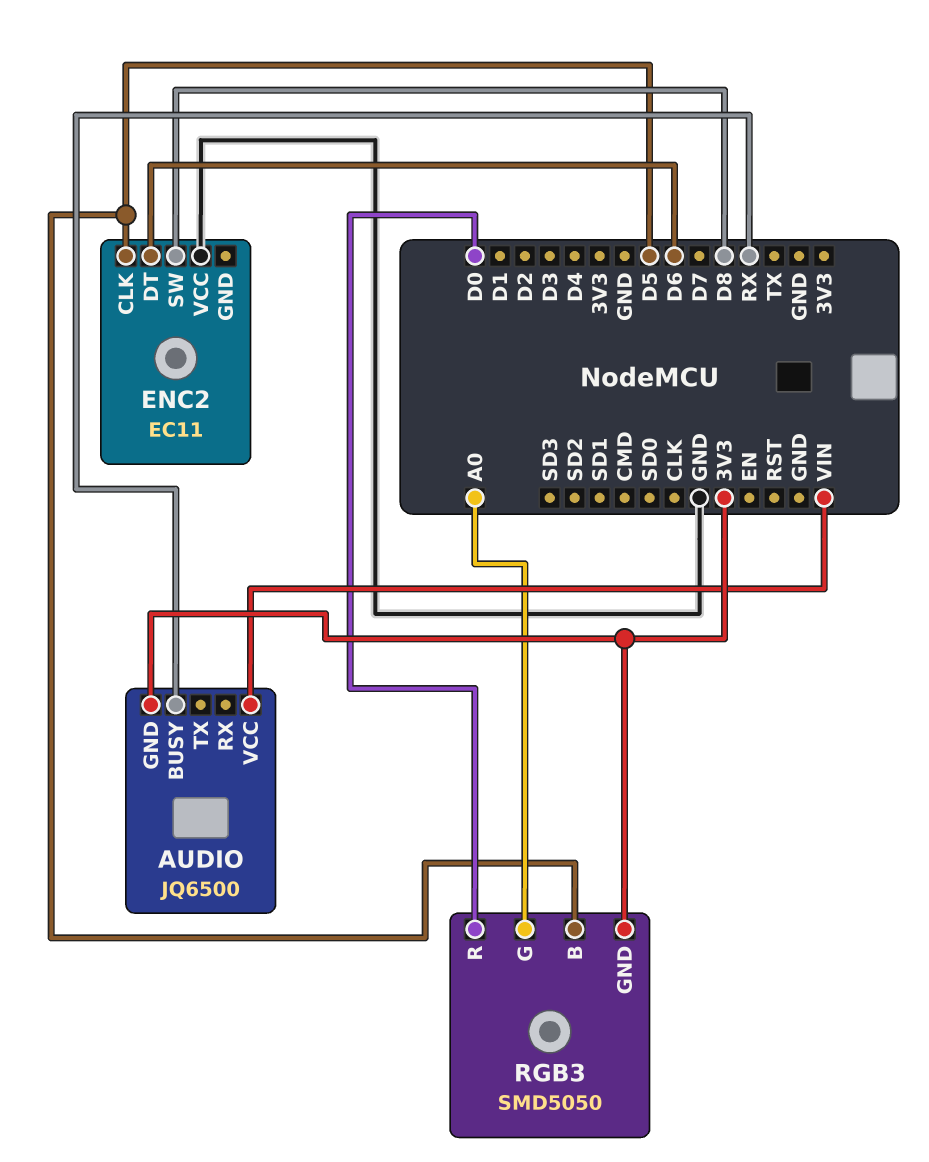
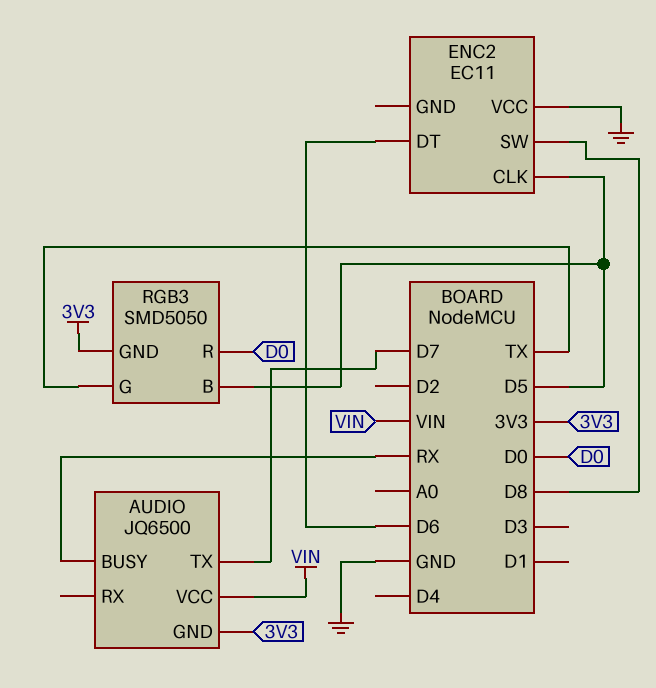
AUDIO pin TX: none -> D7
RGB3 pin G: A0 -> TX

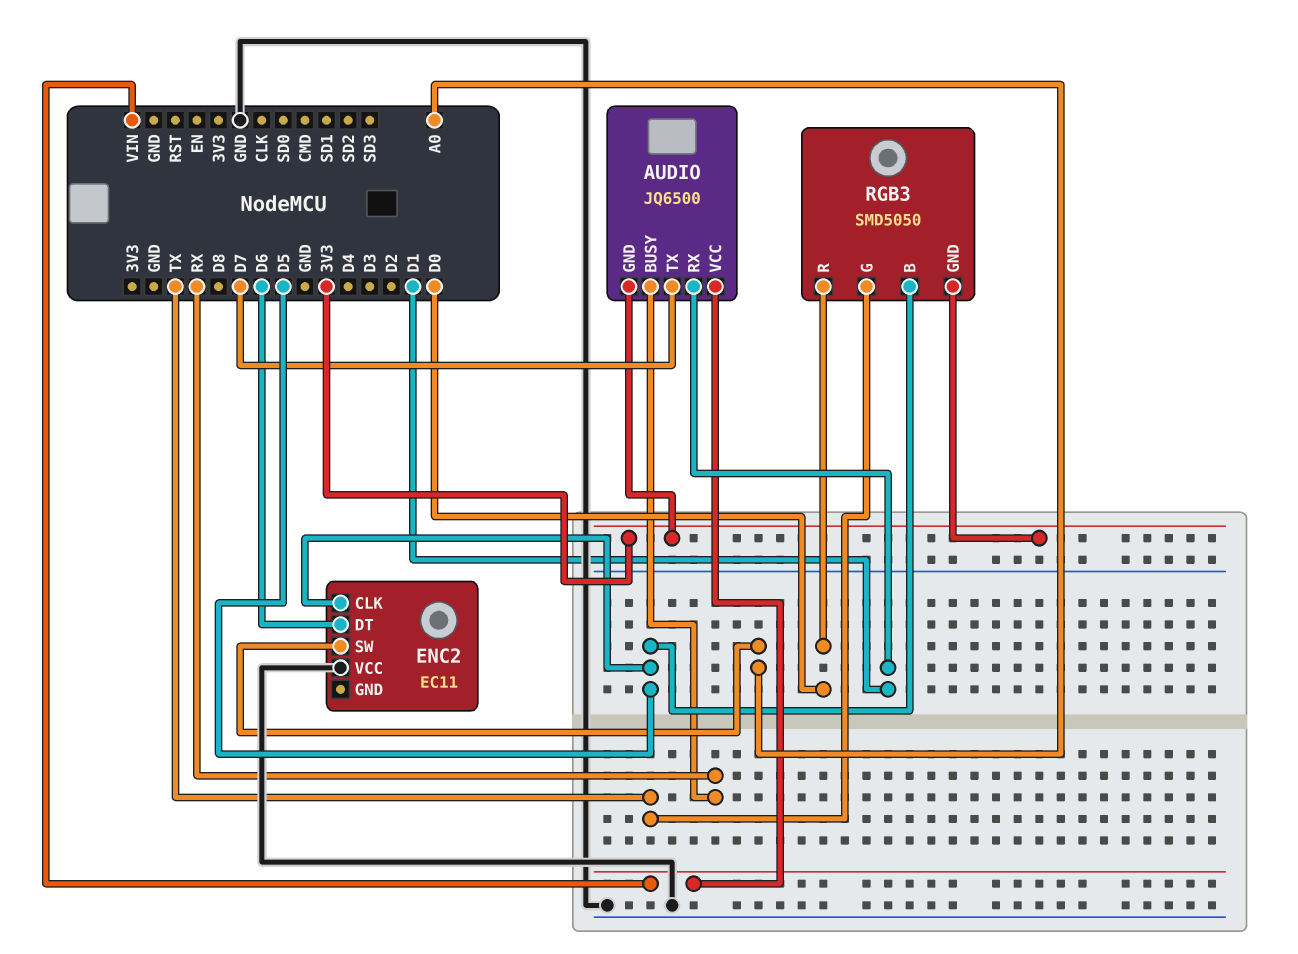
AUDIO pin RX: none -> D1
ENC2 pin SW: D8 -> A0

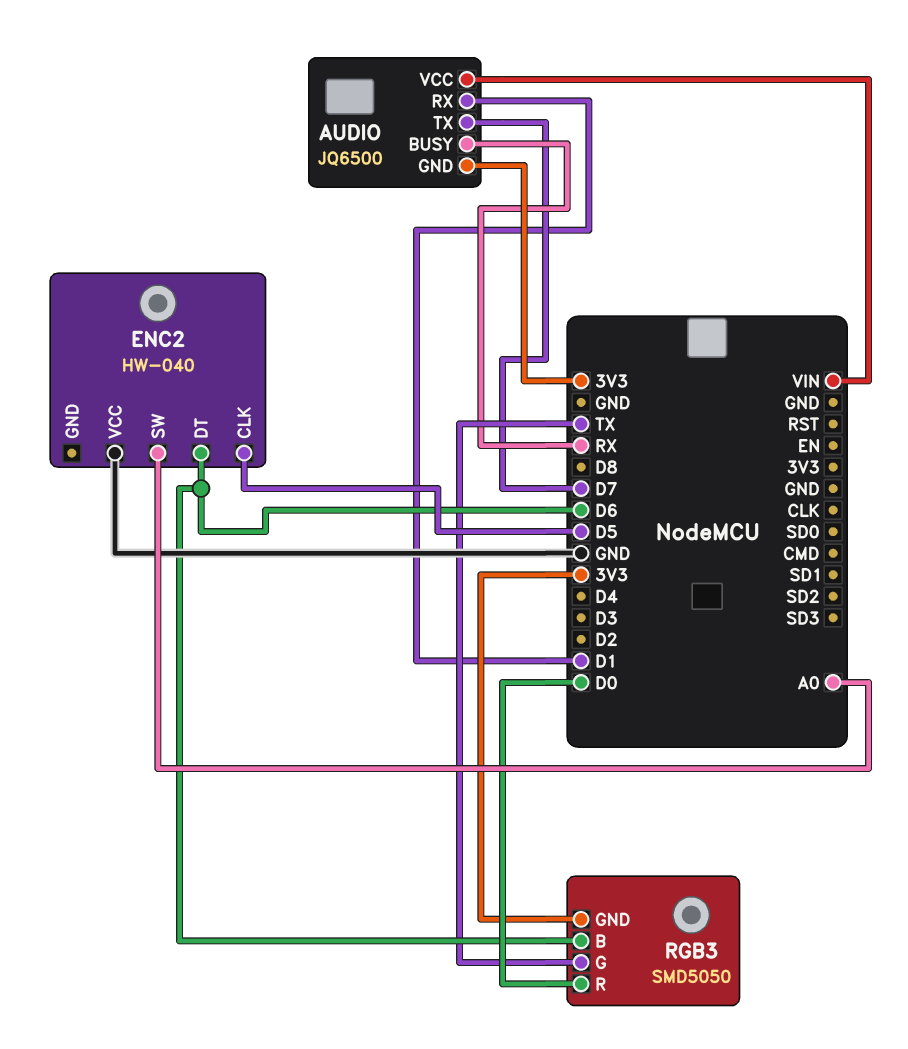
ENC2: EC11 -> HW-040
RGB3 pin B: D5 -> D6

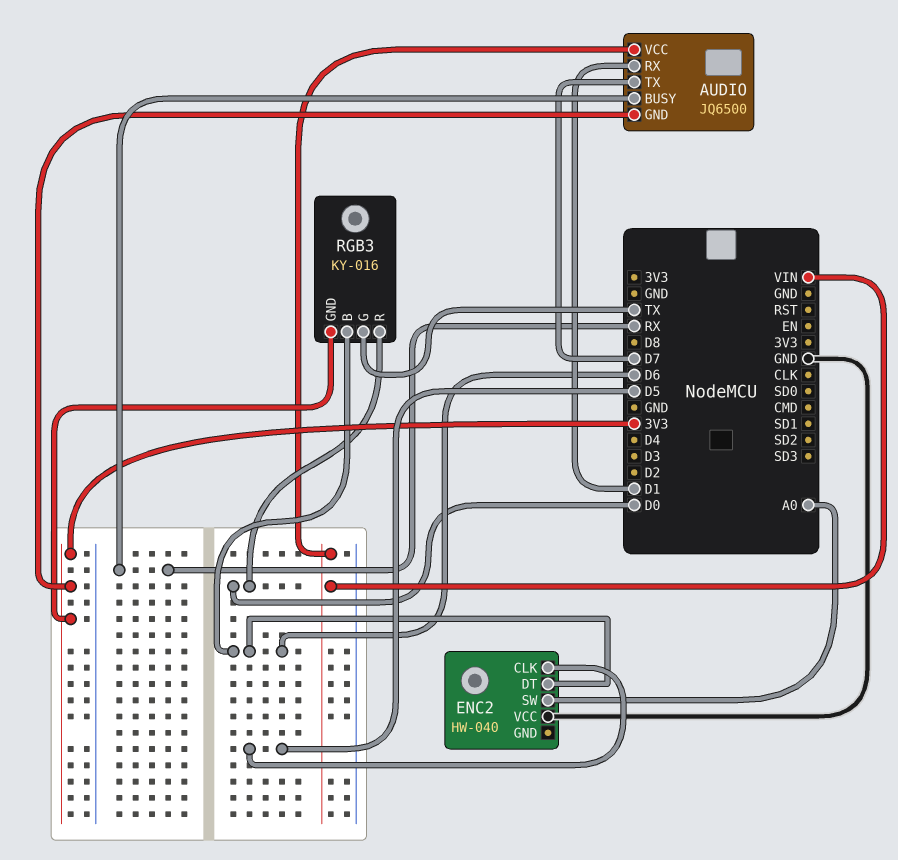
RGB3: SMD5050 -> KY-016

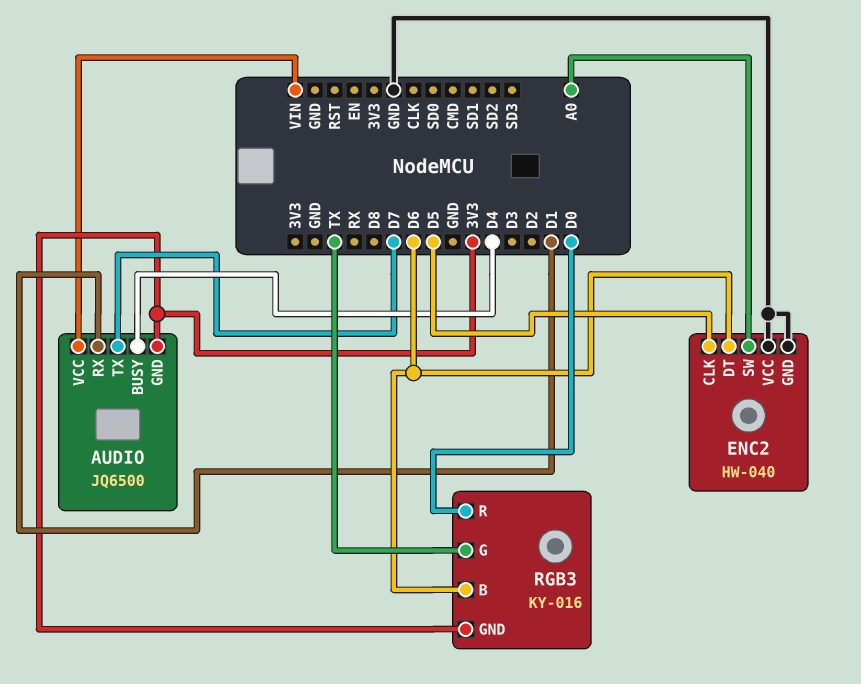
AUDIO pin BUSY: RX -> D4
ENC2 pin GND: none -> GND

